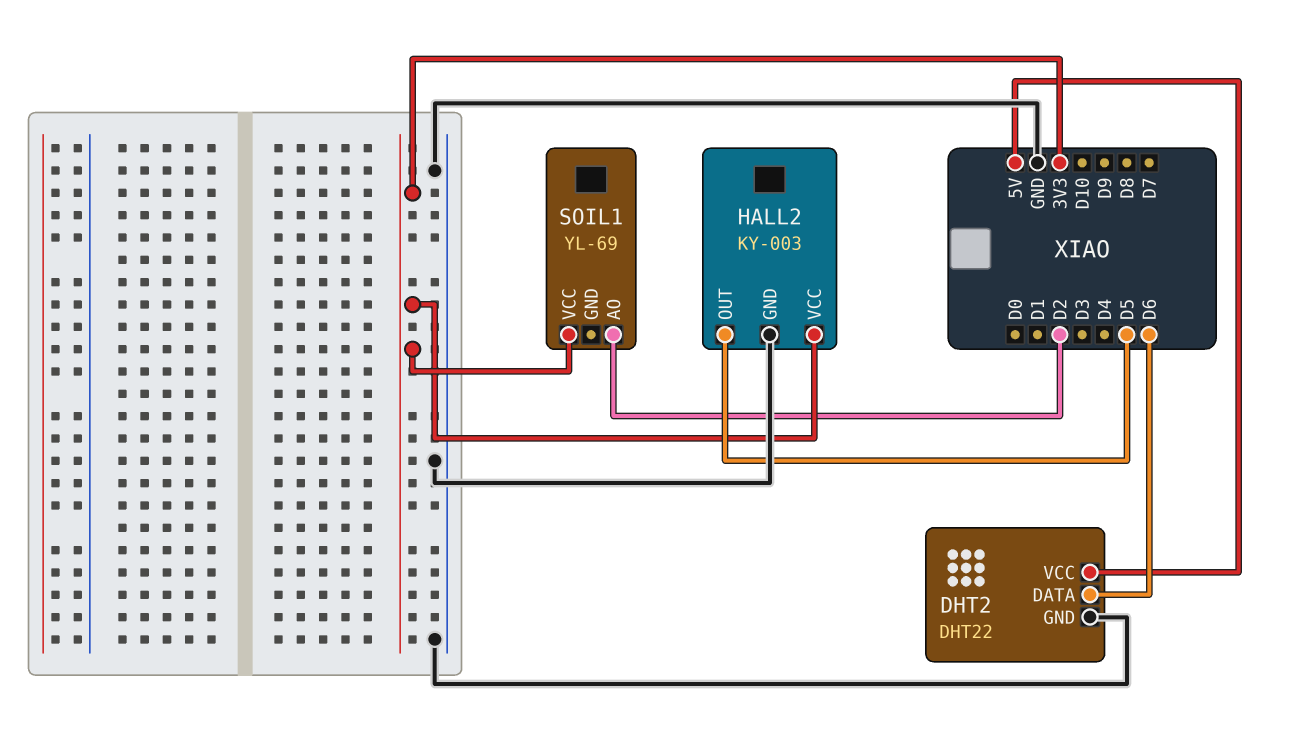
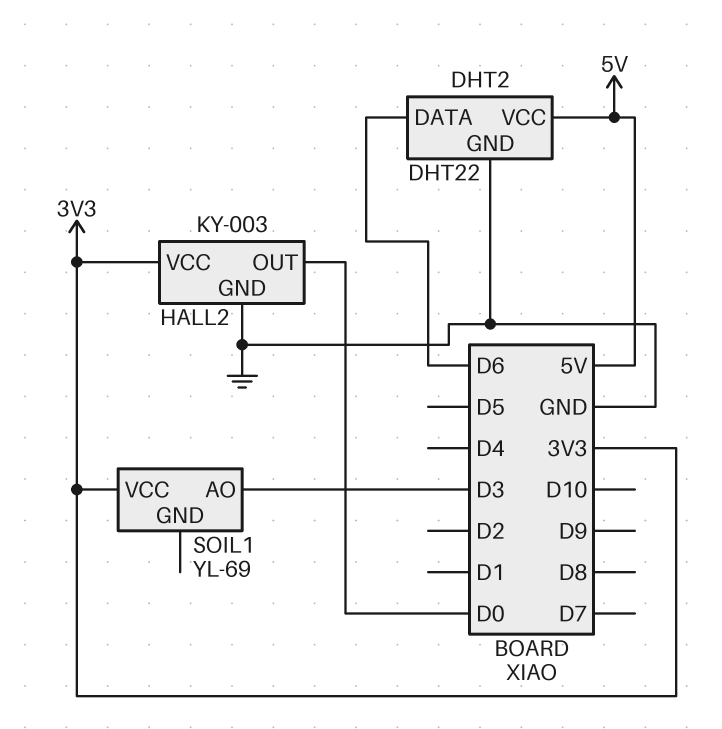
HALL2 pin OUT: D5 -> D0
SOIL1 pin AO: D2 -> D3

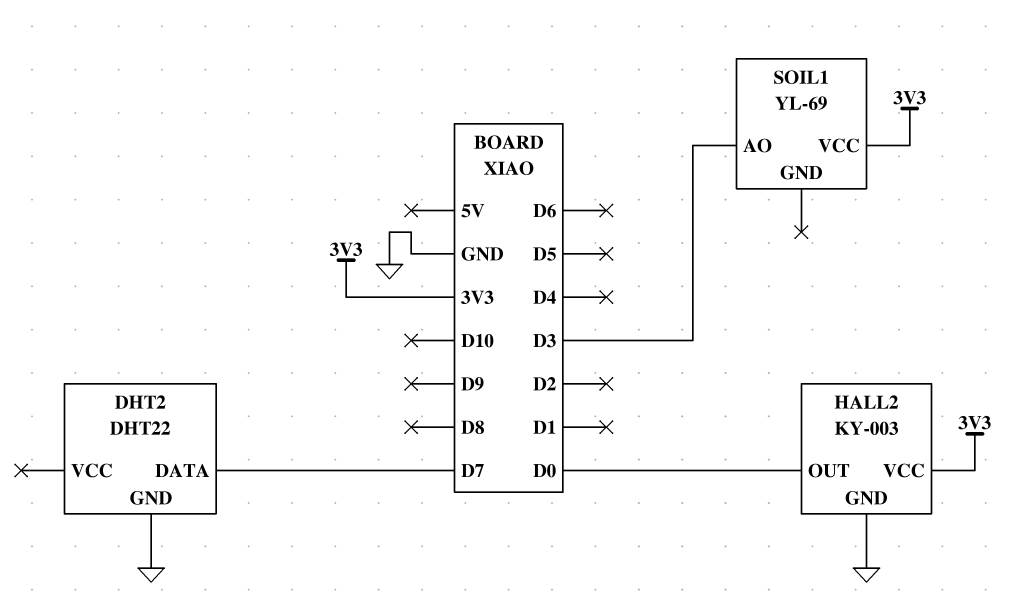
DHT2 pin DATA: D6 -> D7
DHT2 pin VCC: 5V -> none

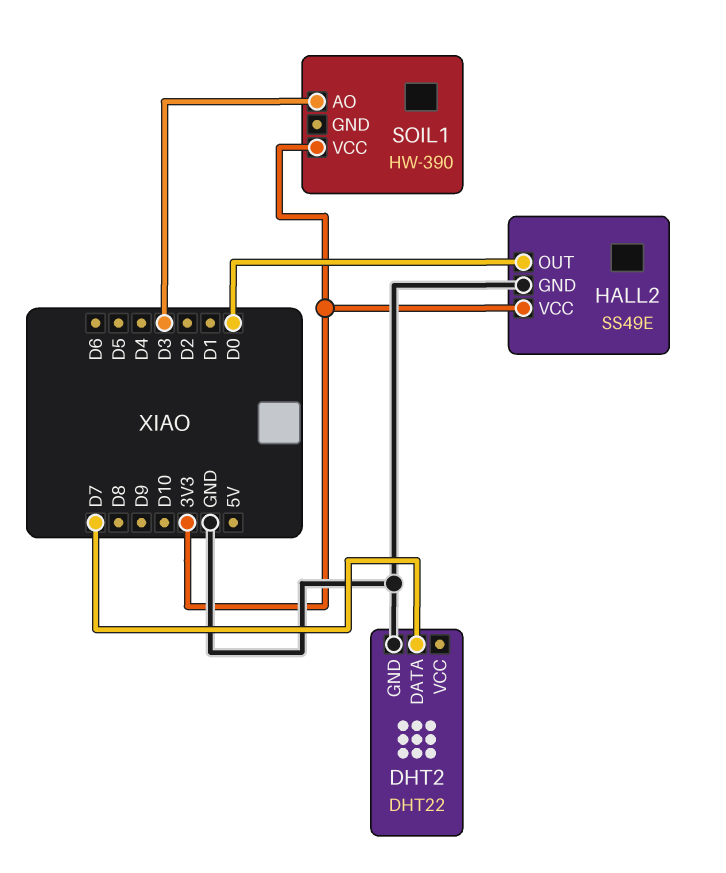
HALL2: KY-003 -> SS49E
SOIL1: YL-69 -> HW-390

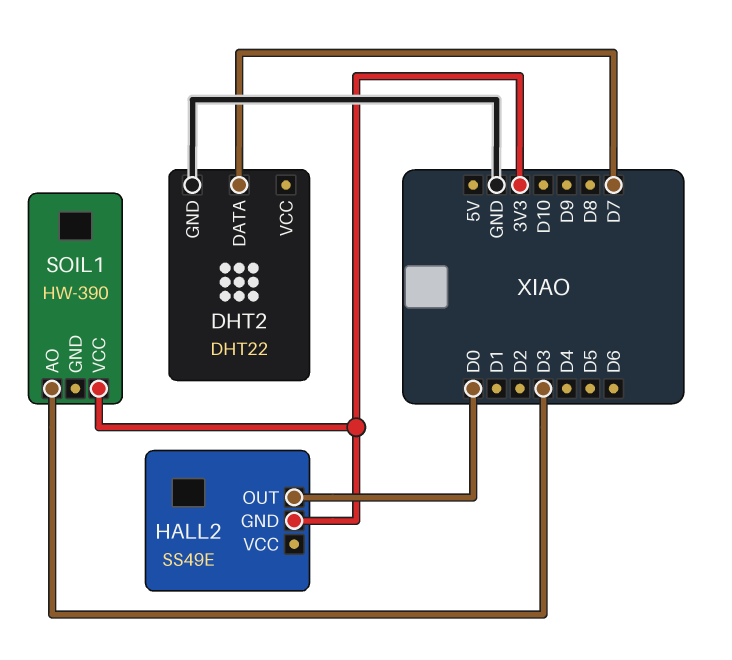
HALL2 pin GND: GND -> 3V3
HALL2 pin VCC: 3V3 -> none

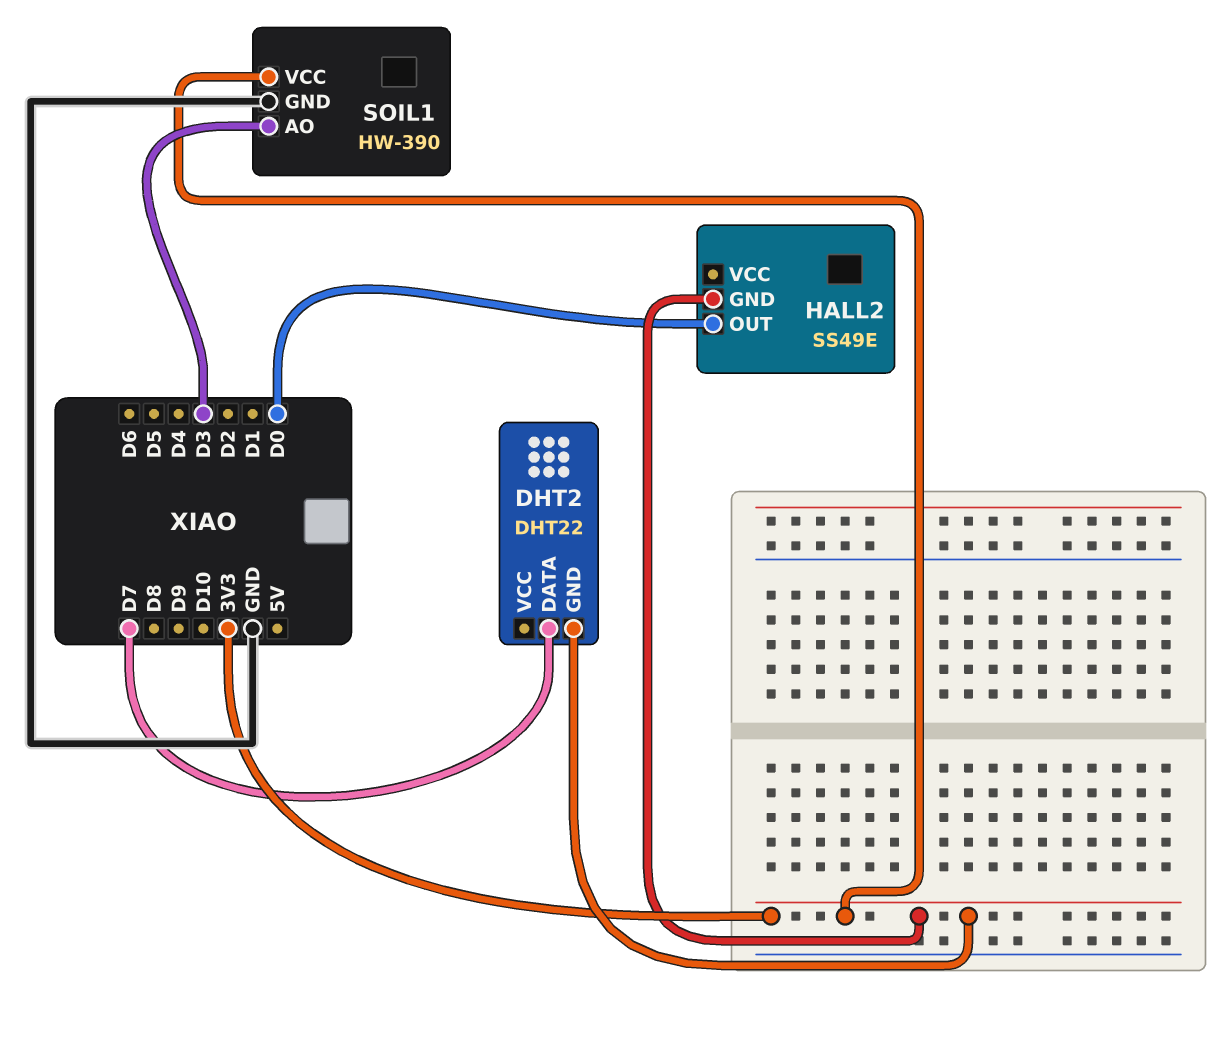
DHT2 pin GND: GND -> 3V3
SOIL1 pin GND: none -> GND

